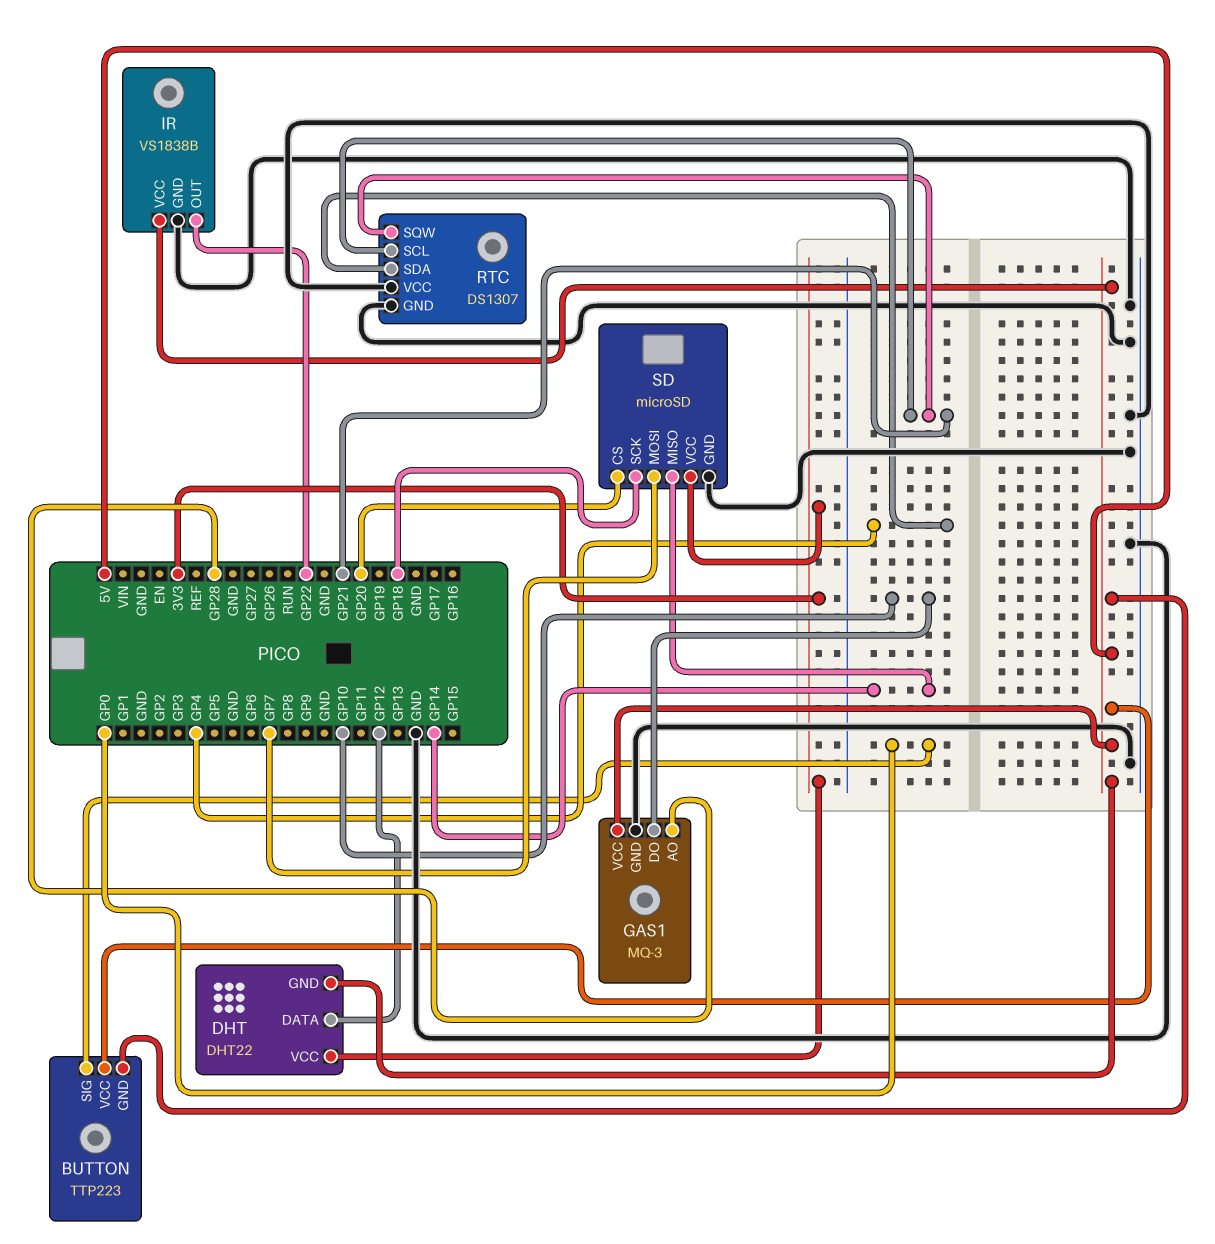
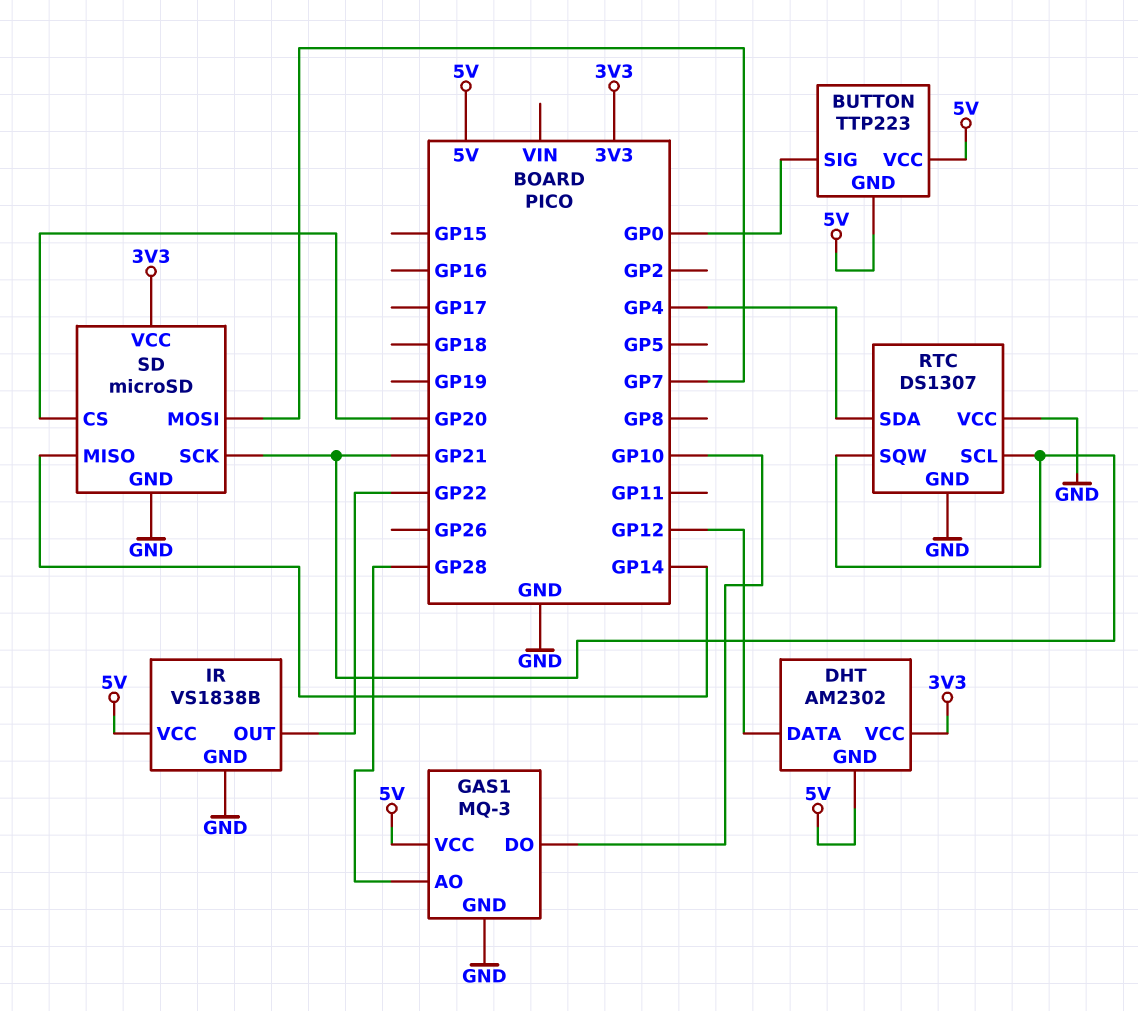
DHT: DHT22 -> AM2302
SD pin SCK: GP18 -> GP21

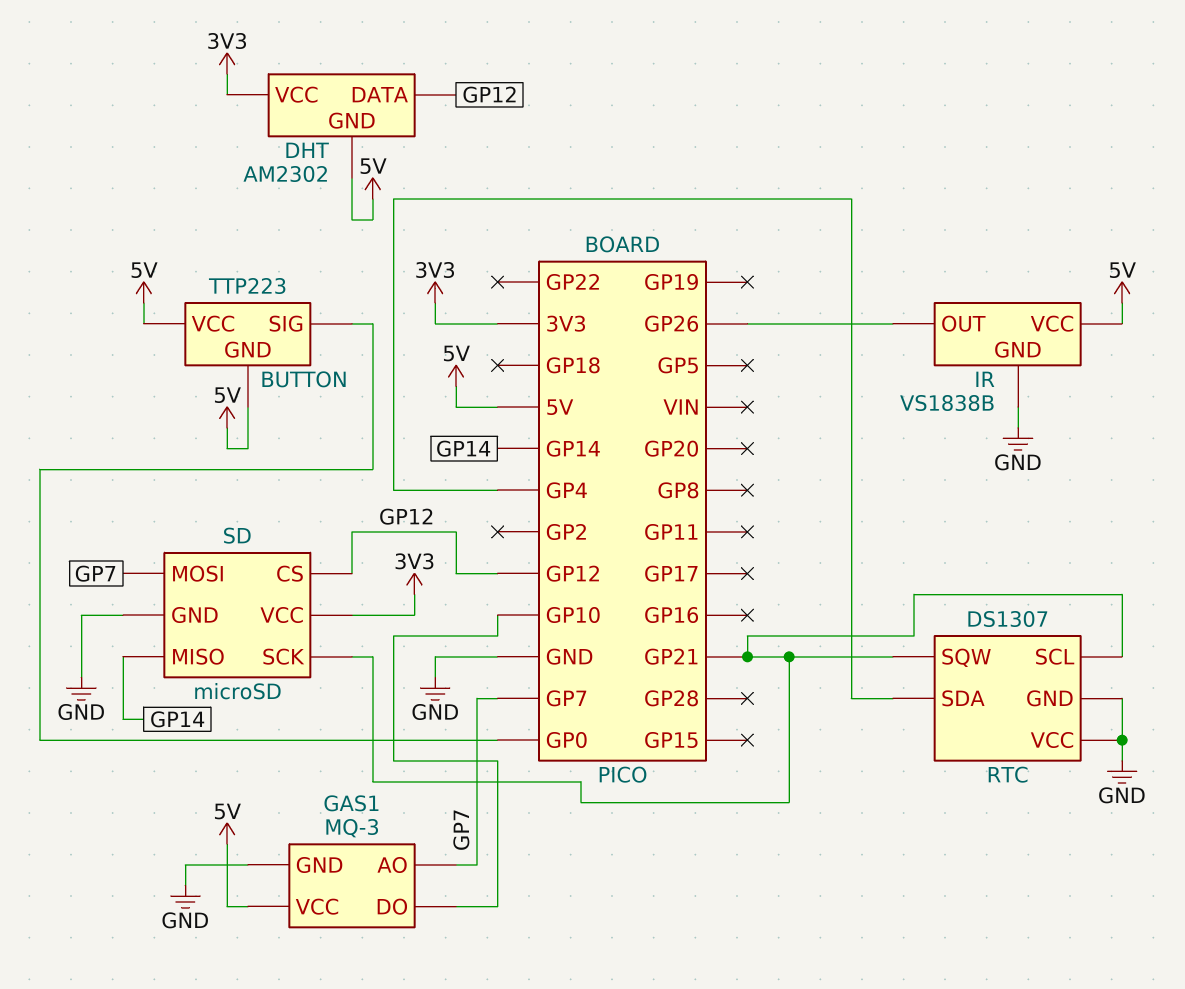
GAS1 pin AO: GP28 -> GP7
IR pin OUT: GP22 -> GP26
SD pin CS: GP20 -> GP12

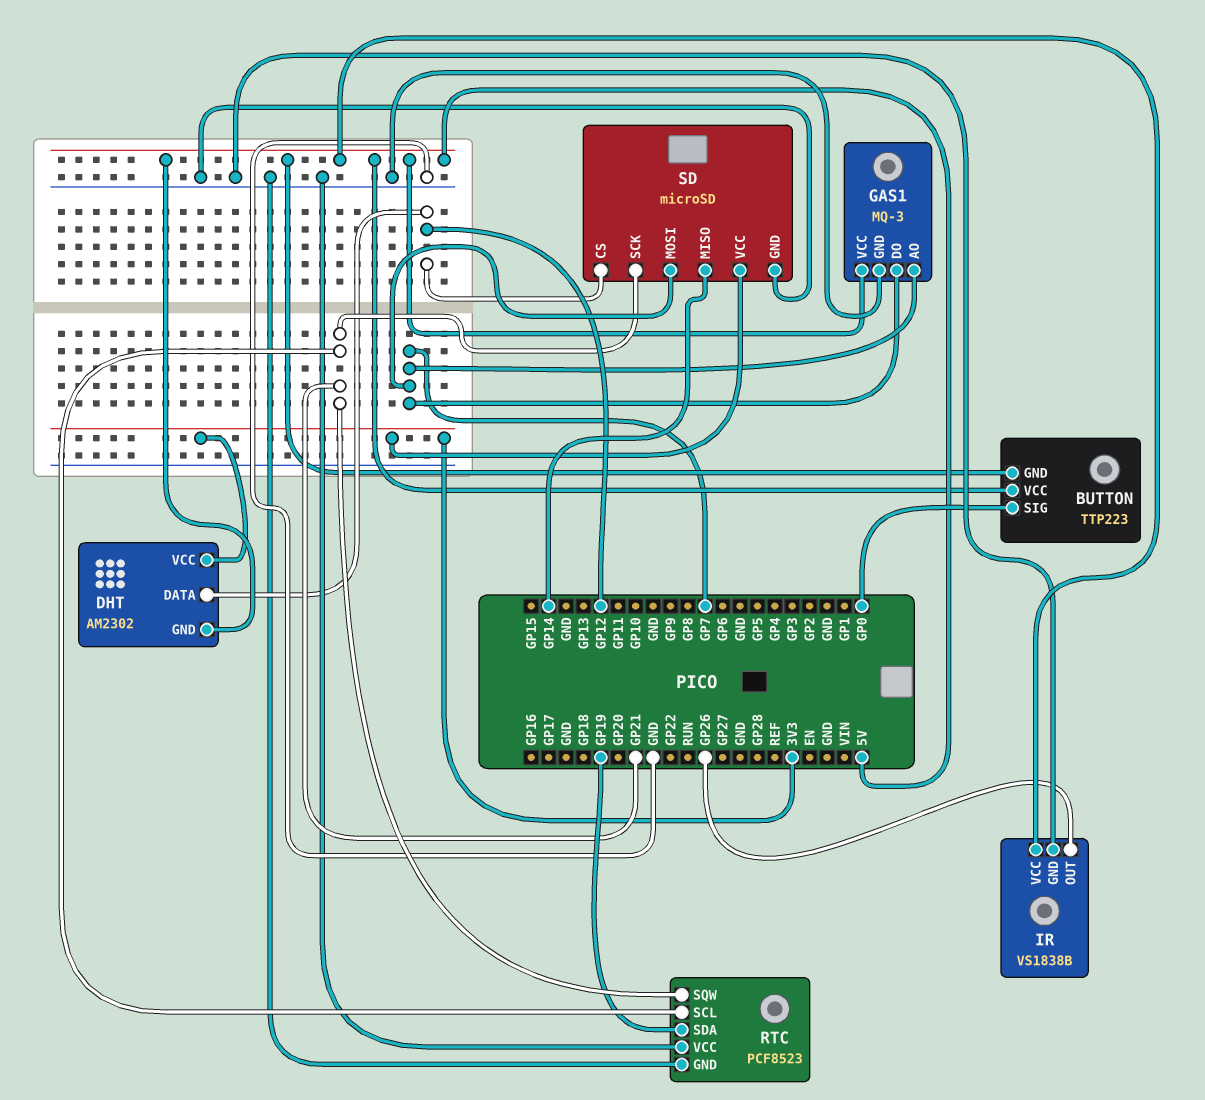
GAS1 pin DO: GP10 -> GP7
RTC: DS1307 -> PCF8523
RTC pin SDA: GP4 -> GP19

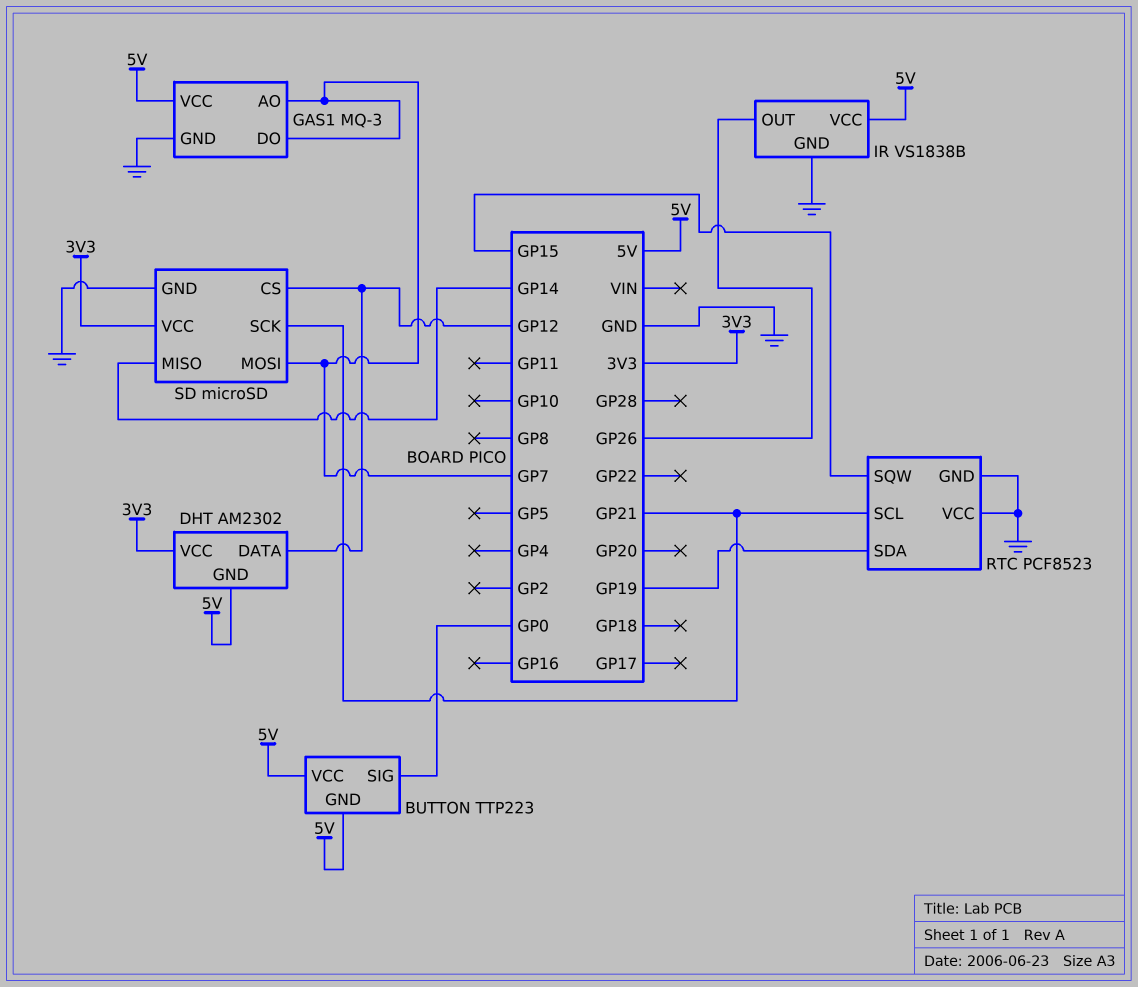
RTC pin SQW: GP21 -> GP15

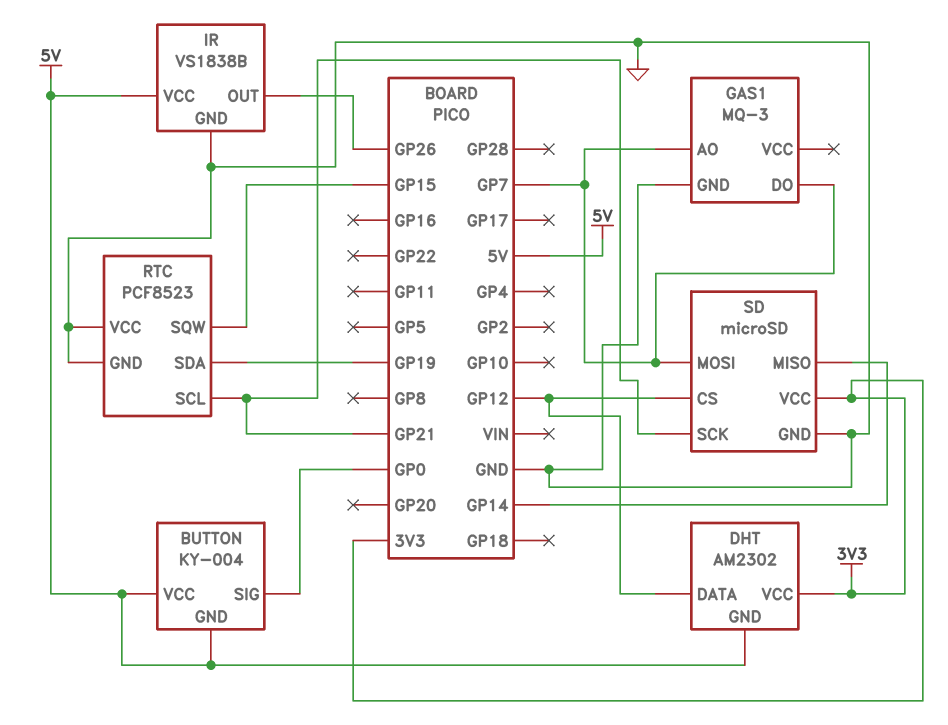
BUTTON: TTP223 -> KY-004
GAS1 pin VCC: 5V -> none

